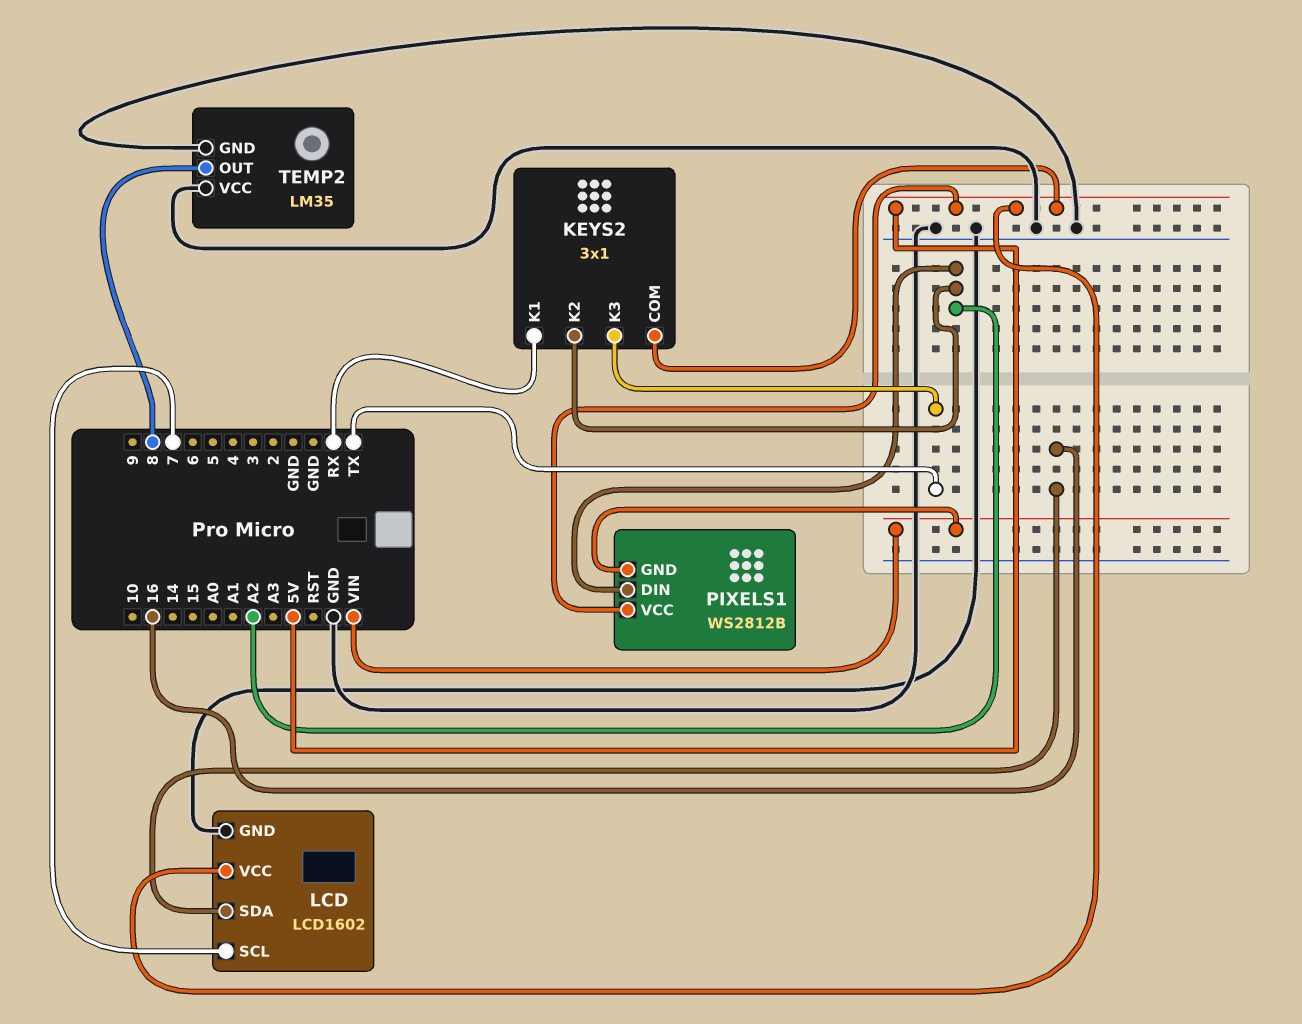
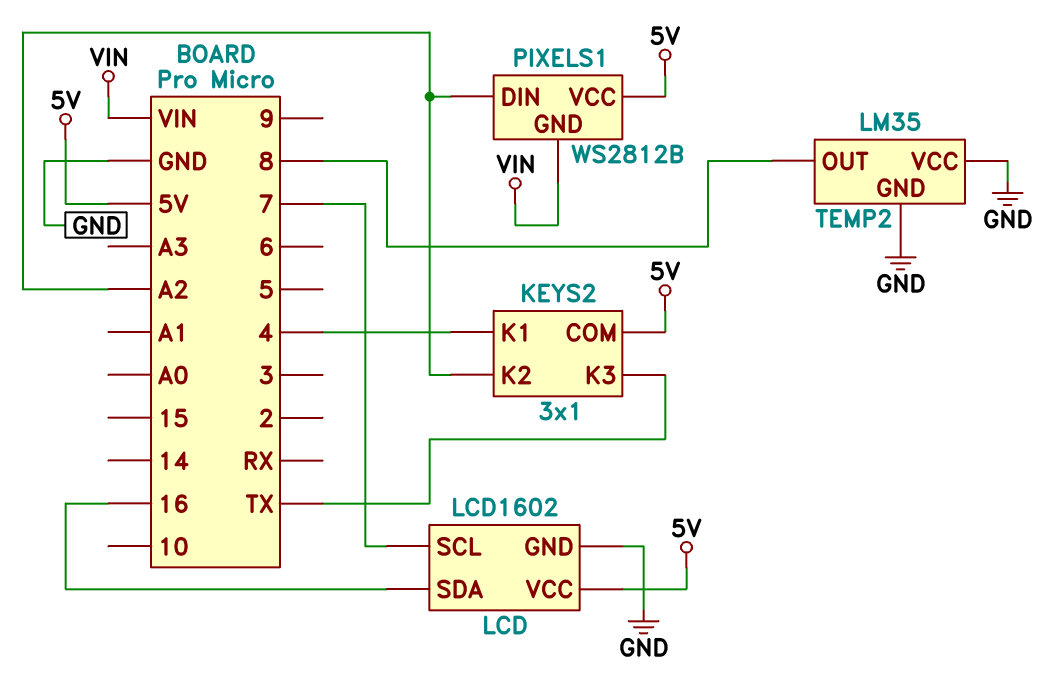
KEYS2 pin K1: RX -> 4

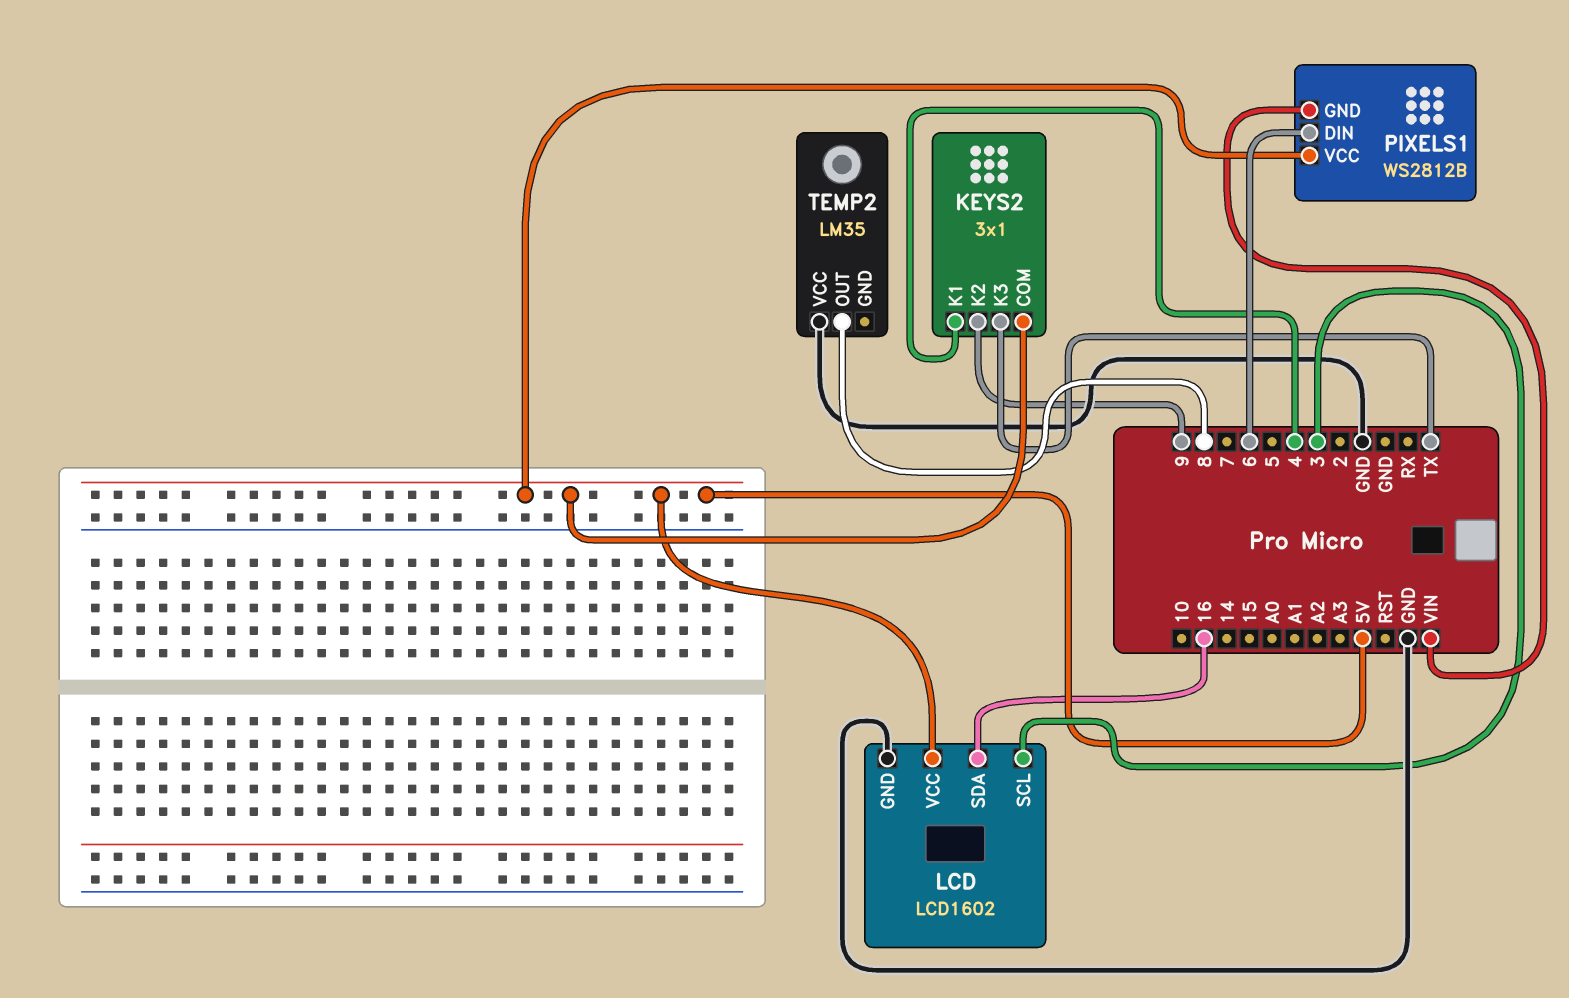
KEYS2 pin K2: A2 -> 9
LCD pin SCL: 7 -> 3
PIXELS1 pin DIN: A2 -> 6
TEMP2 pin GND: GND -> none

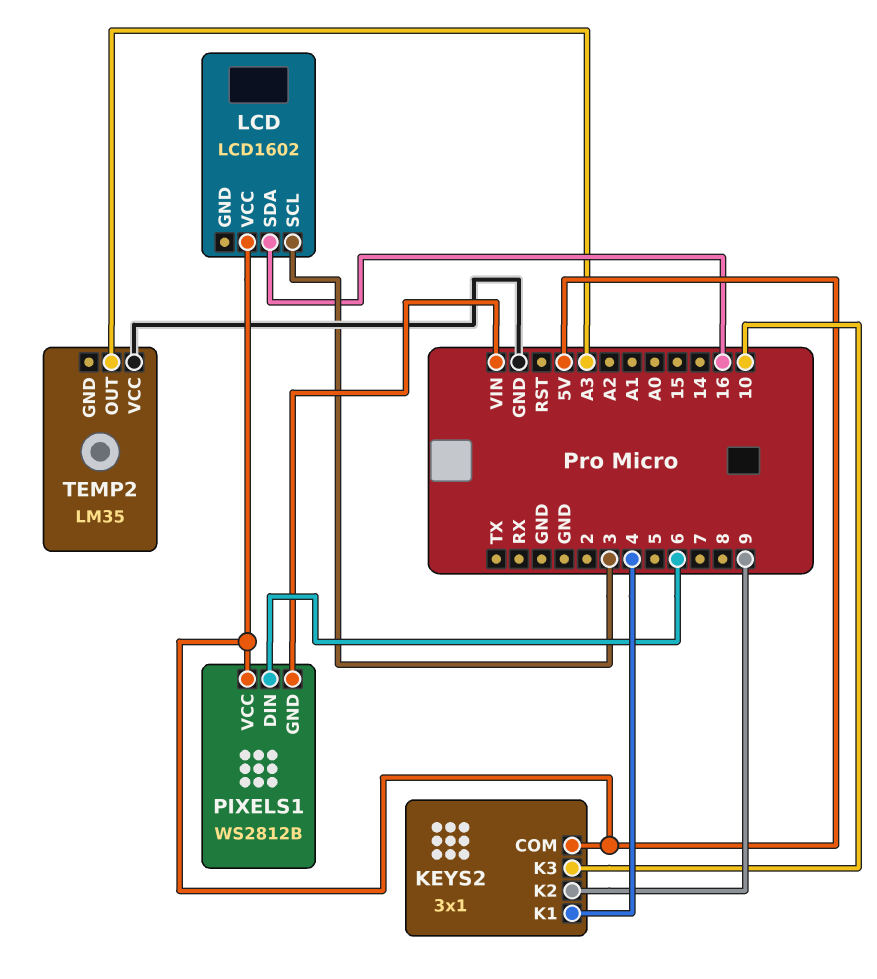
KEYS2 pin K3: TX -> 10
LCD pin GND: GND -> none
TEMP2 pin OUT: 8 -> A3

